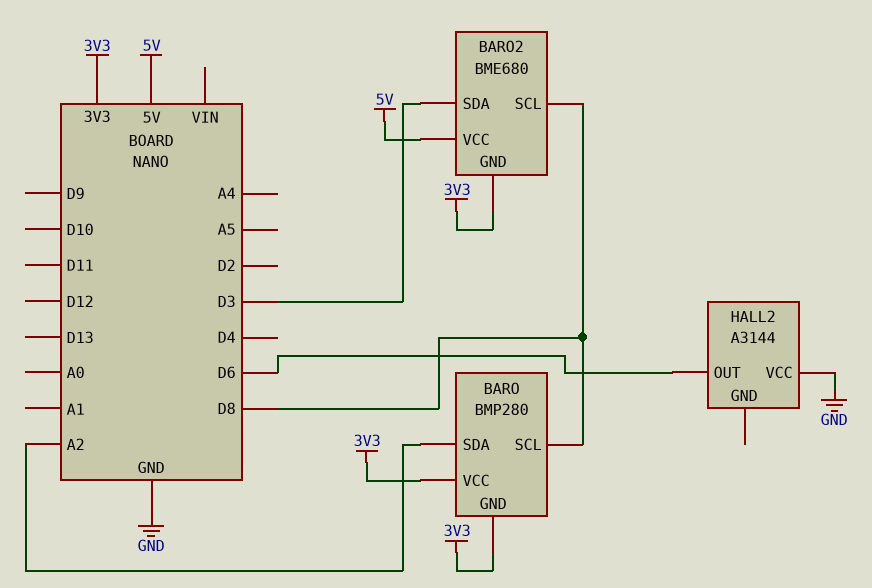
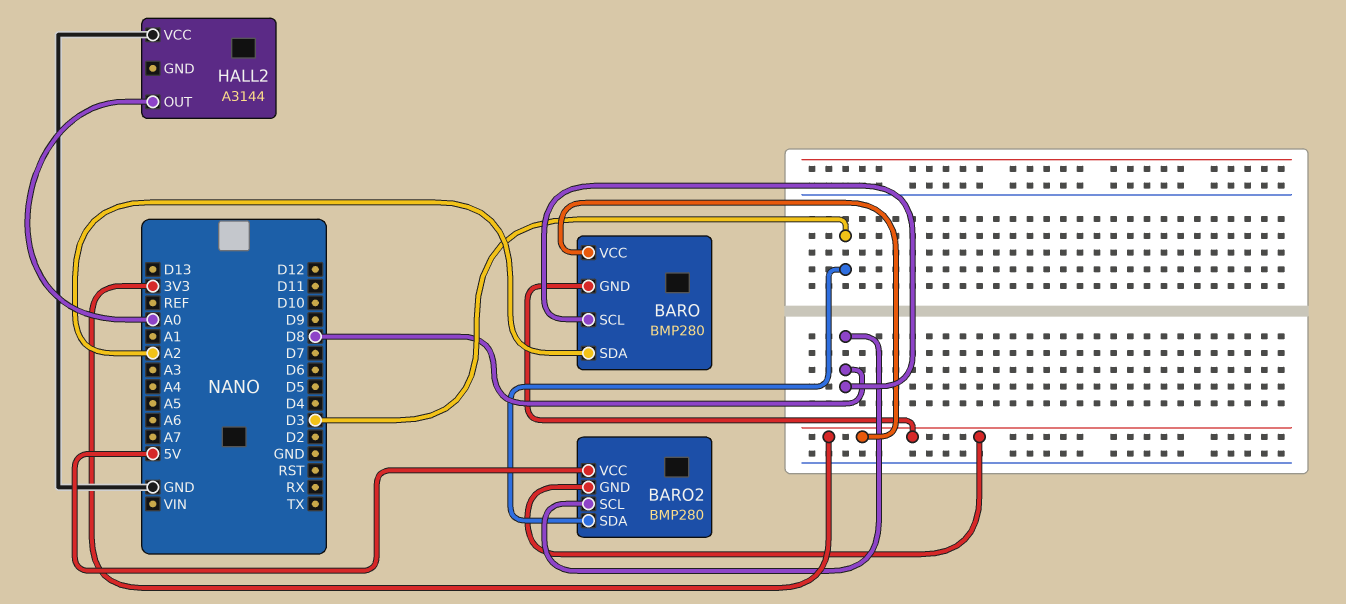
BARO2: BME680 -> BMP280
HALL2 pin OUT: D6 -> A0

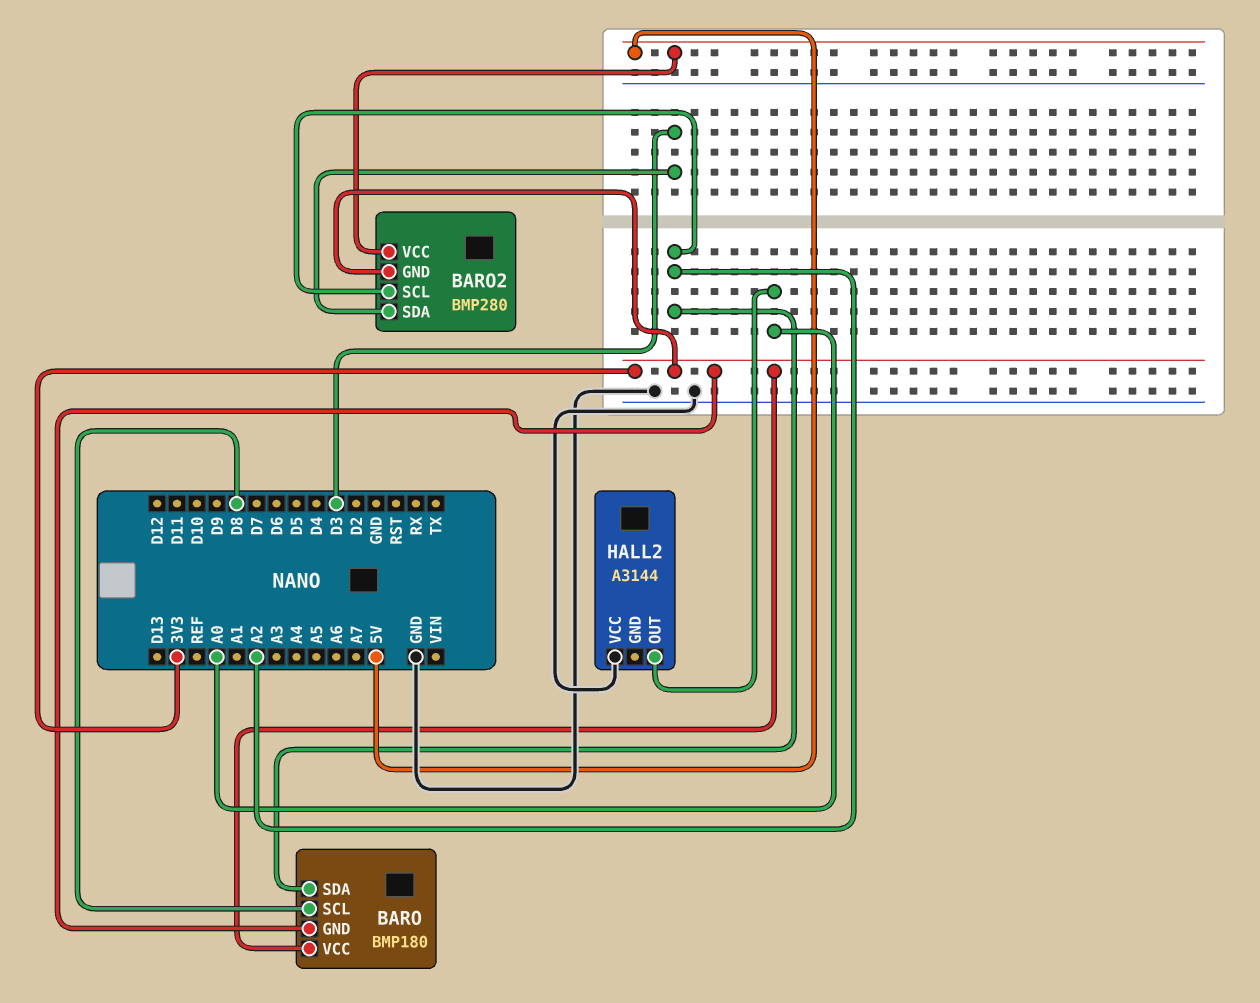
BARO: BMP280 -> BMP180
BARO2 pin SCL: D8 -> A2

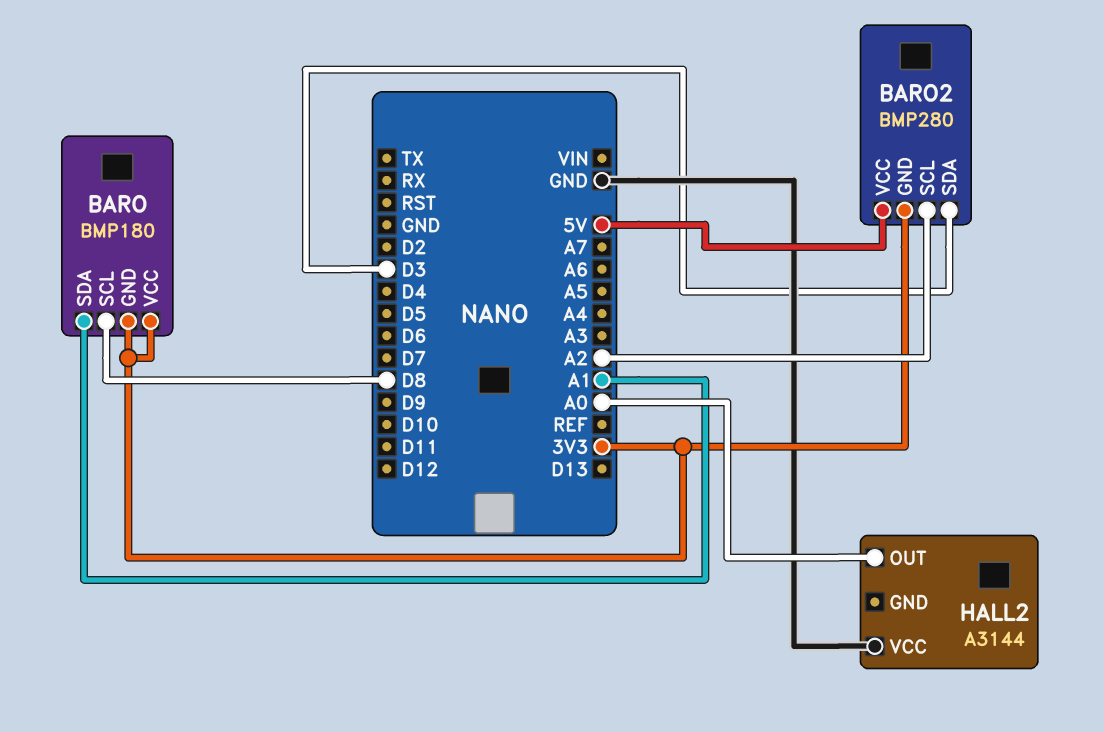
BARO pin SDA: A2 -> A1

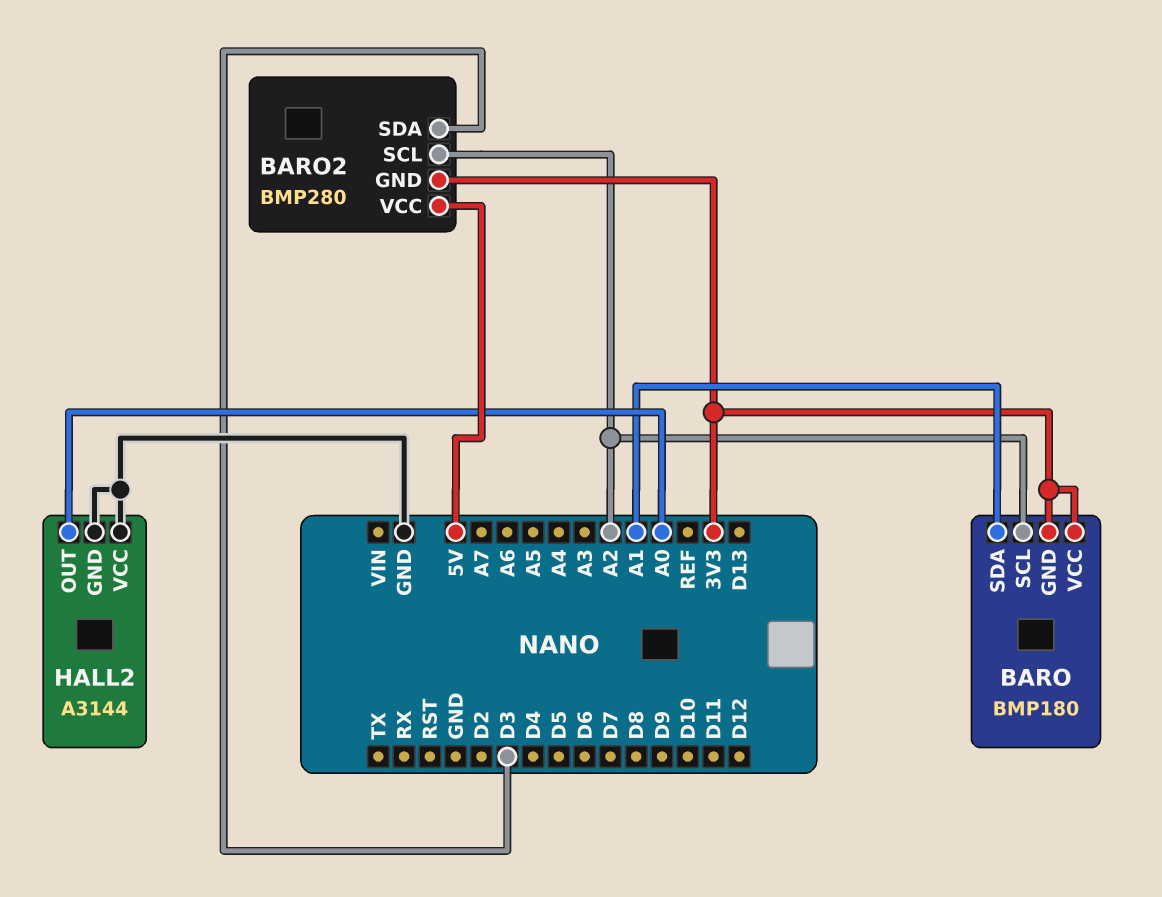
BARO pin SCL: D8 -> A2
HALL2 pin GND: none -> GND

